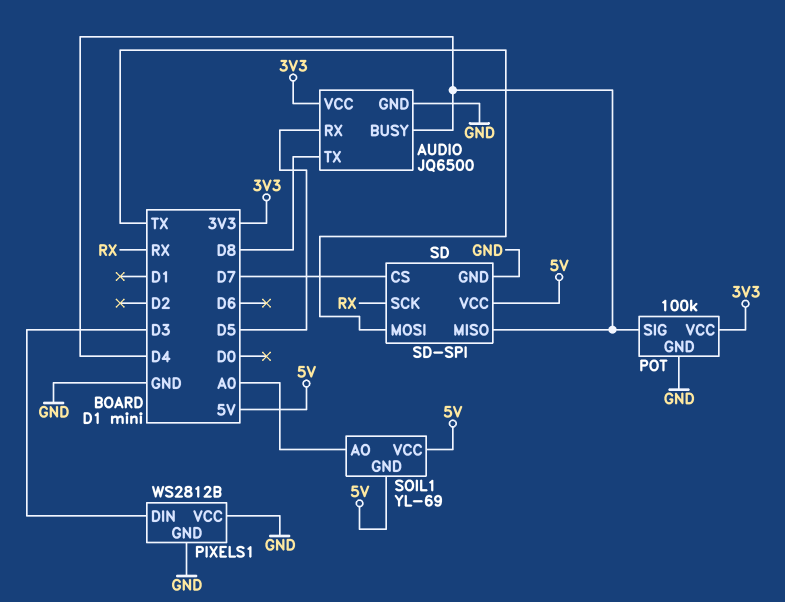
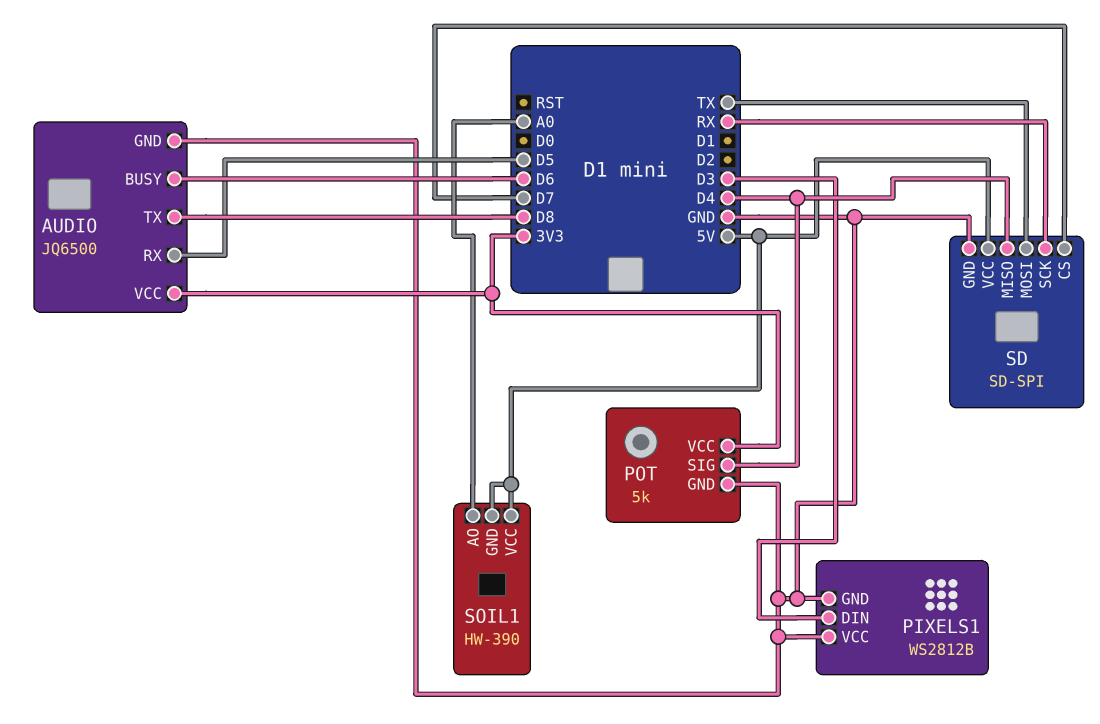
AUDIO pin BUSY: D4 -> D6
POT: 100k -> 5k
SOIL1: YL-69 -> HW-390

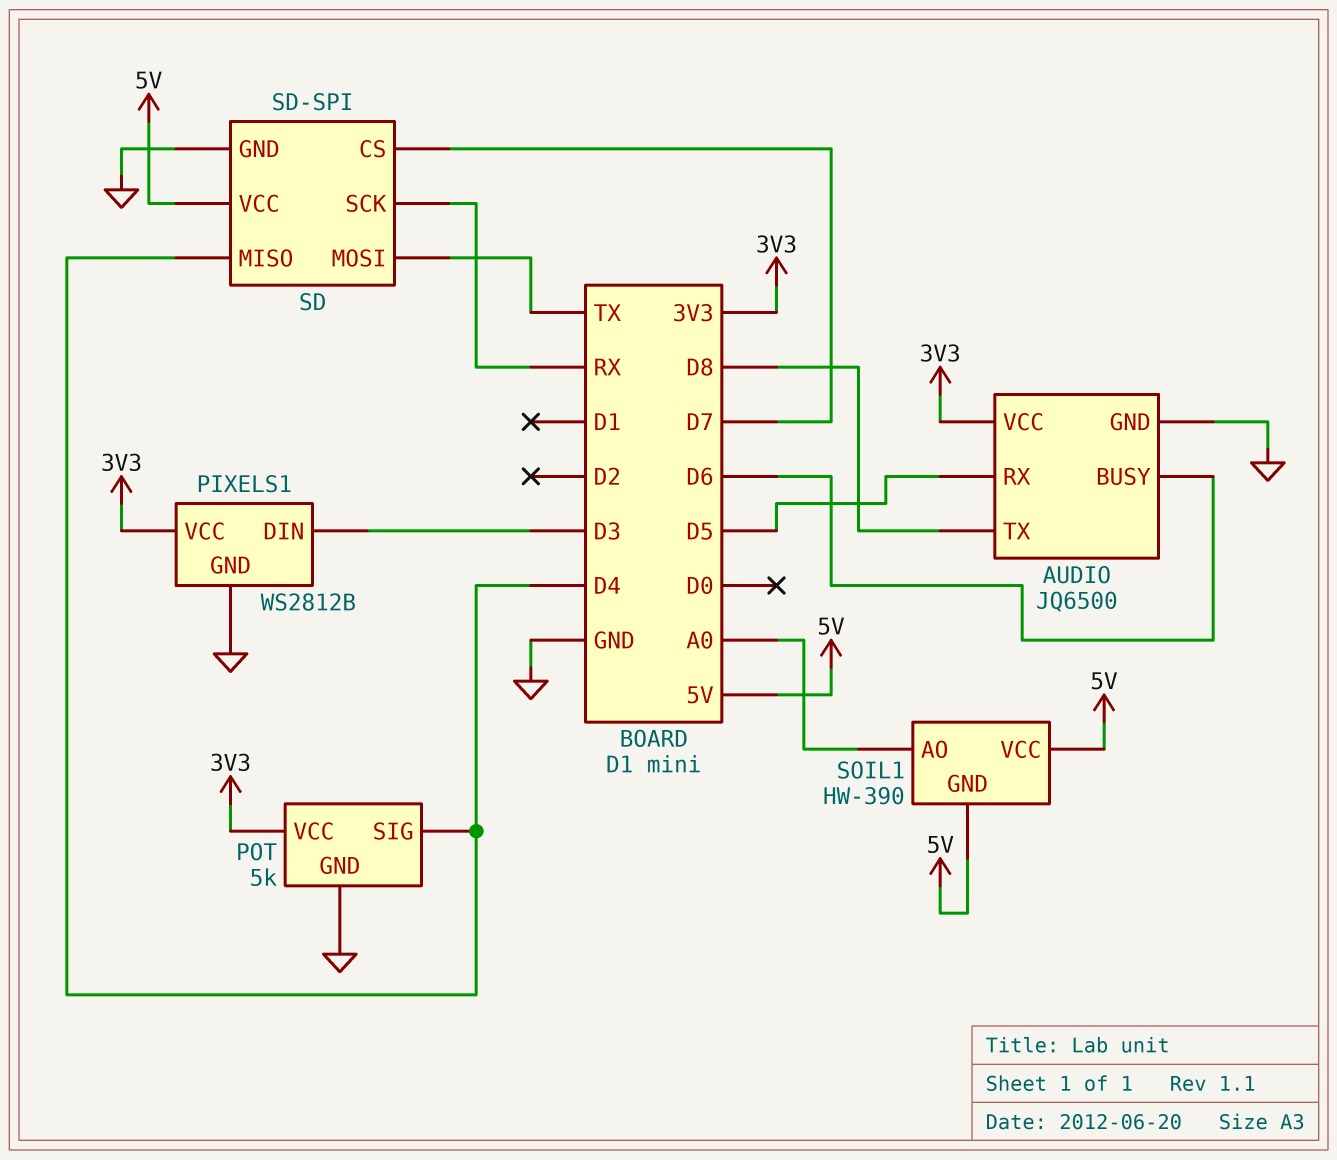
PIXELS1 pin VCC: GND -> 3V3

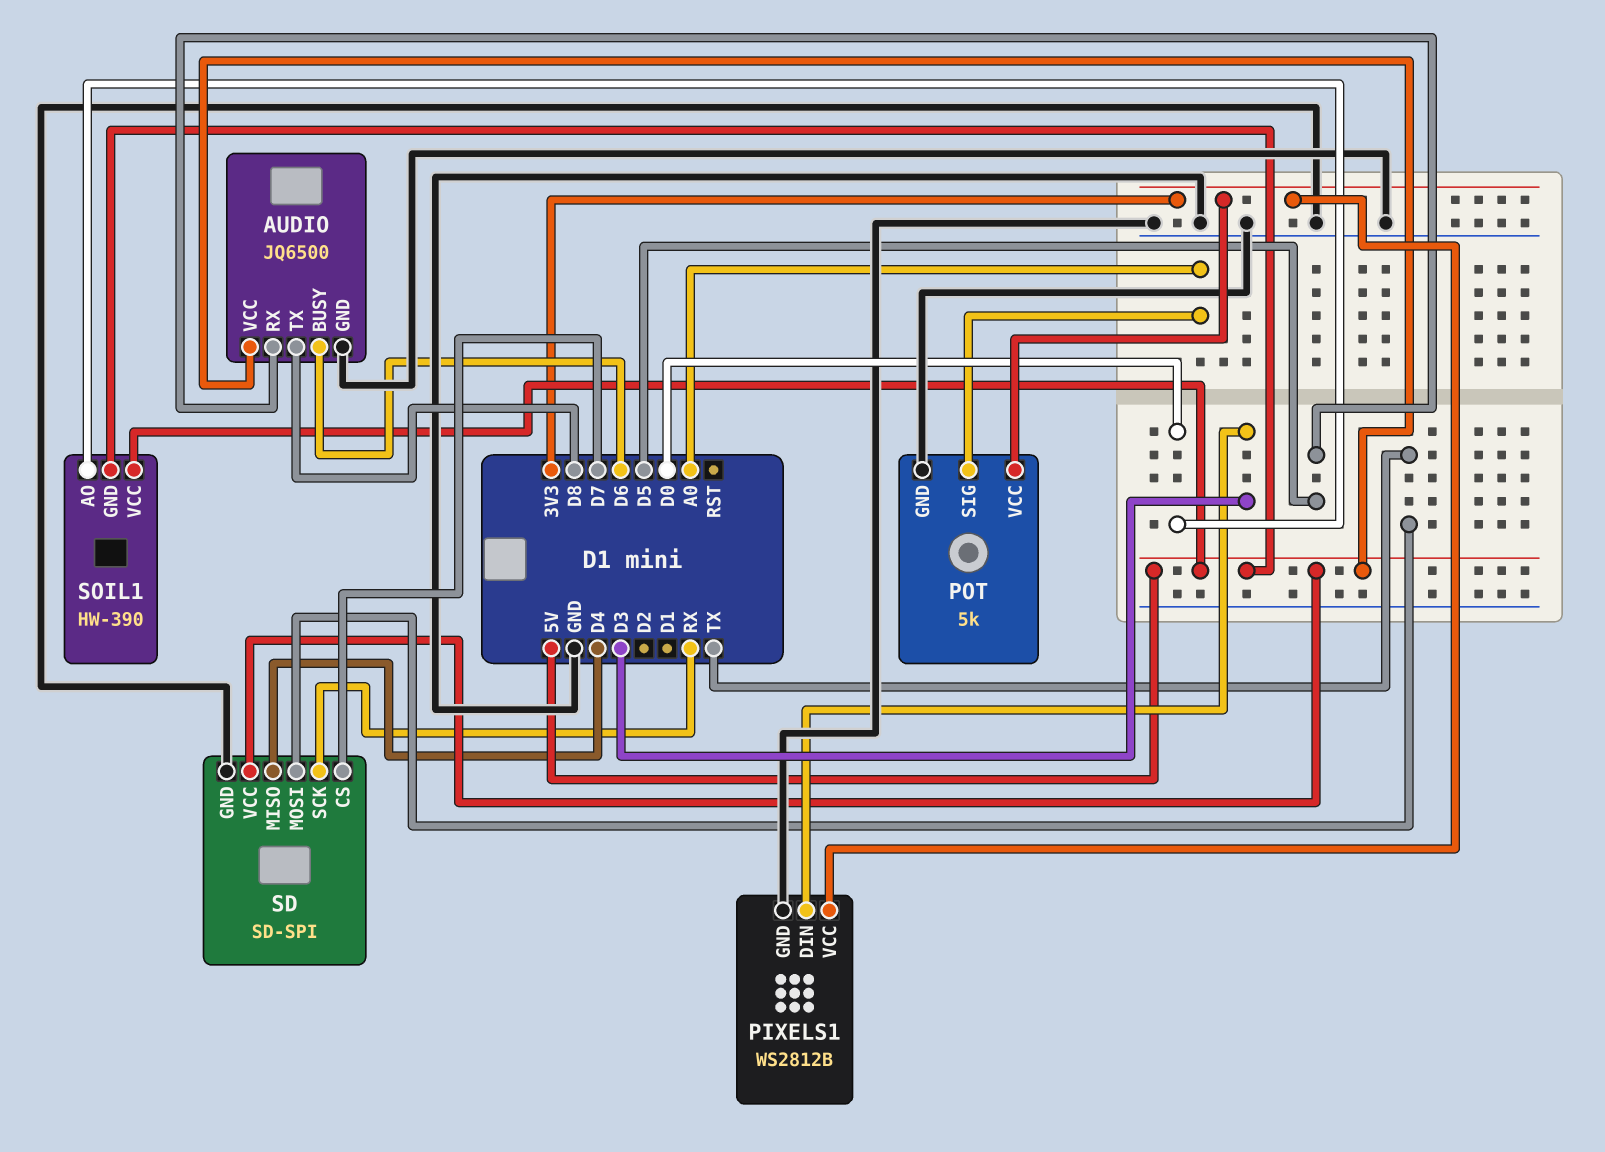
AUDIO pin VCC: 3V3 -> 5V
POT pin SIG: D4 -> A0
SOIL1 pin AO: A0 -> D0

